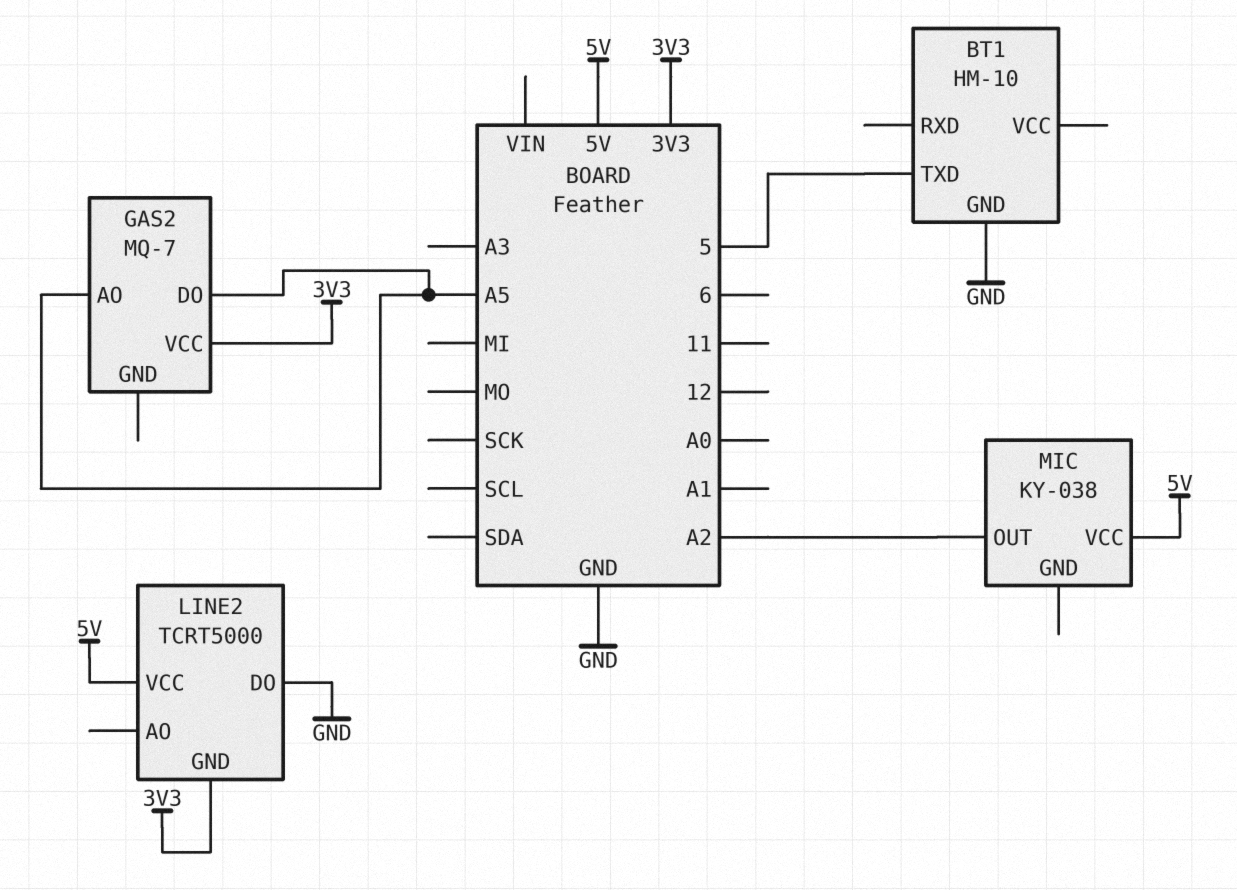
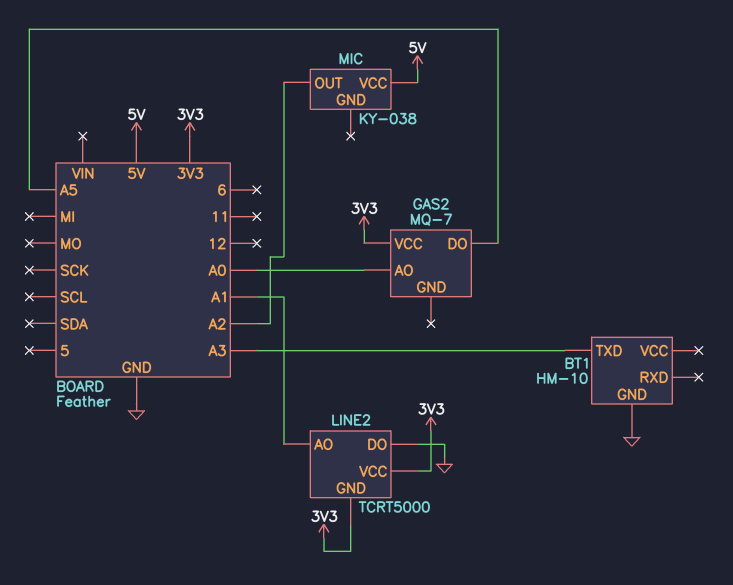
BT1 pin TXD: 5 -> A3
GAS2 pin AO: A5 -> A0
LINE2 pin AO: none -> A1
LINE2 pin VCC: 5V -> 3V3

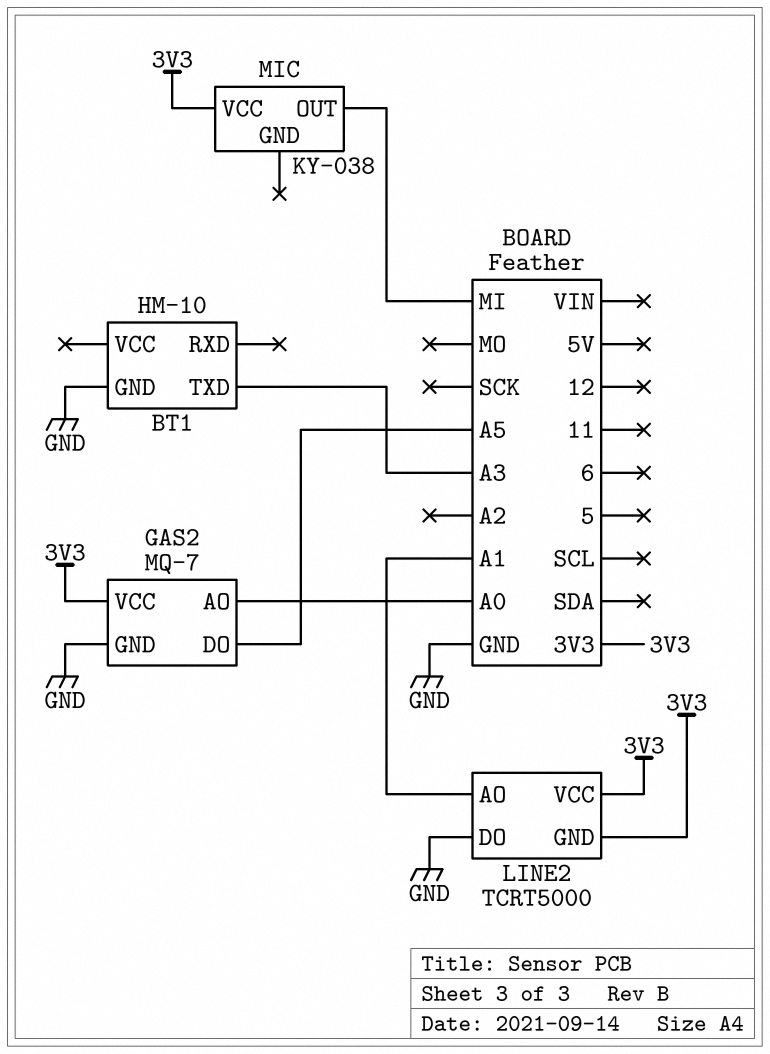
GAS2 pin GND: none -> GND
MIC pin OUT: A2 -> MI
MIC pin VCC: 5V -> 3V3

